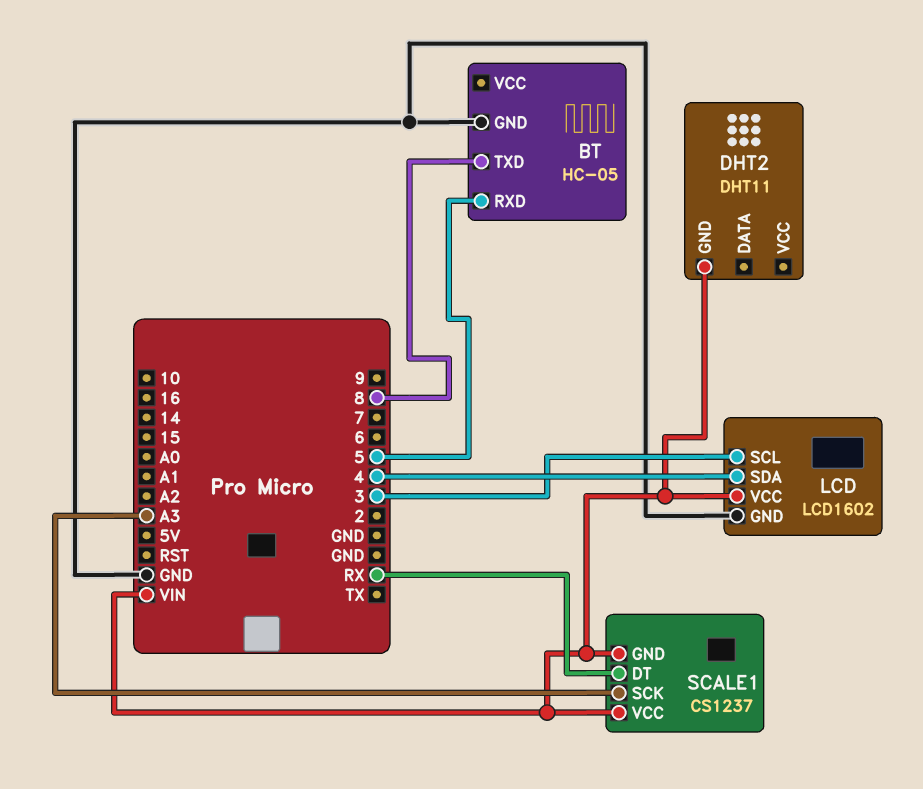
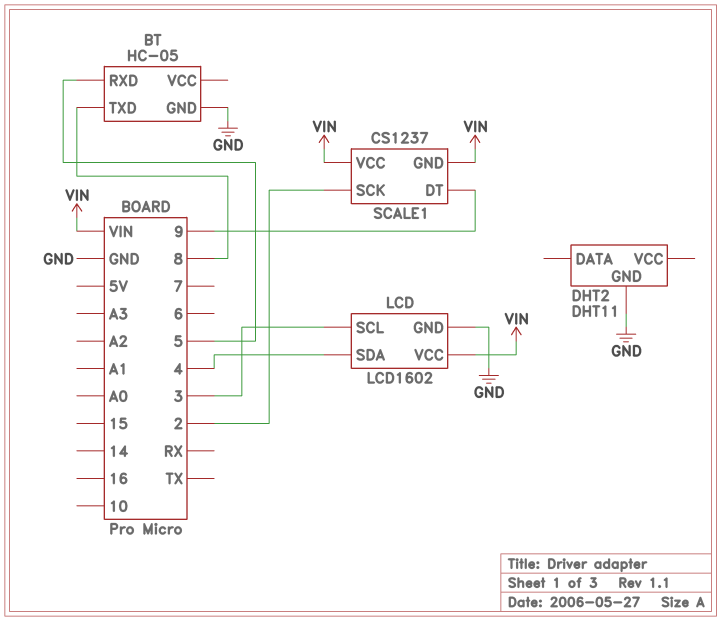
DHT2 pin GND: VIN -> GND
SCALE1 pin DT: RX -> 9
SCALE1 pin SCK: A3 -> 2

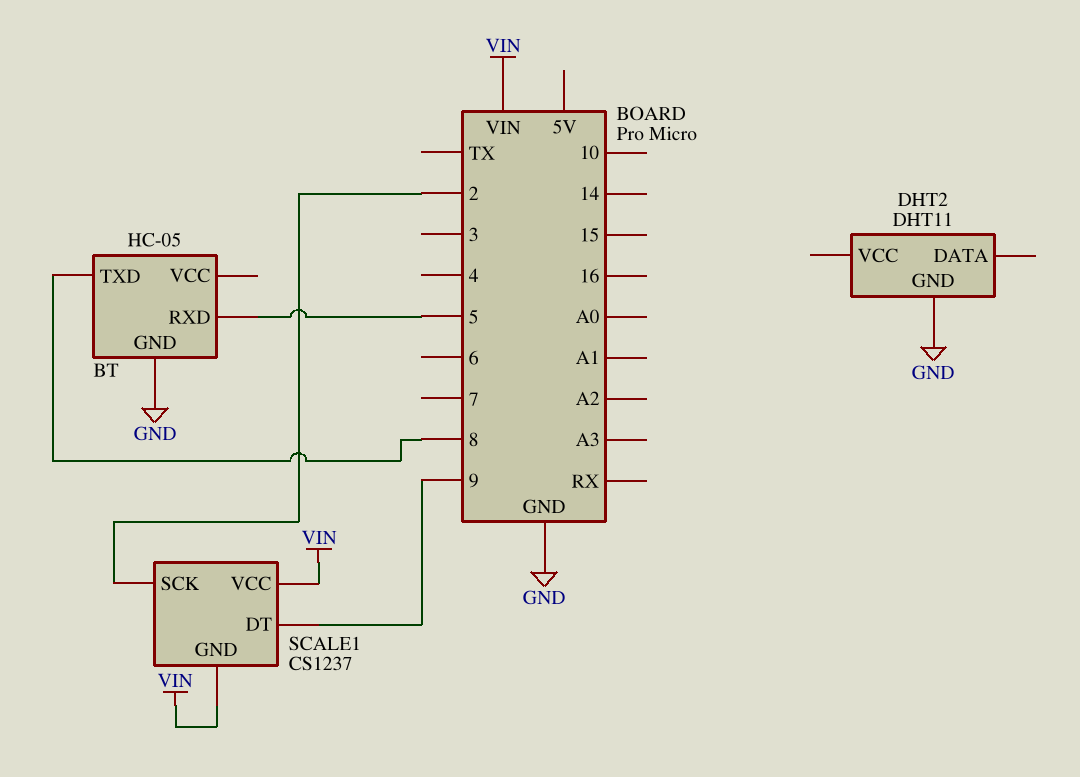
LCD: LCD1602 -> none
LCD pin GND: GND -> none
LCD pin SCL: 3 -> none
LCD pin SDA: 4 -> none
LCD pin VCC: VIN -> none

